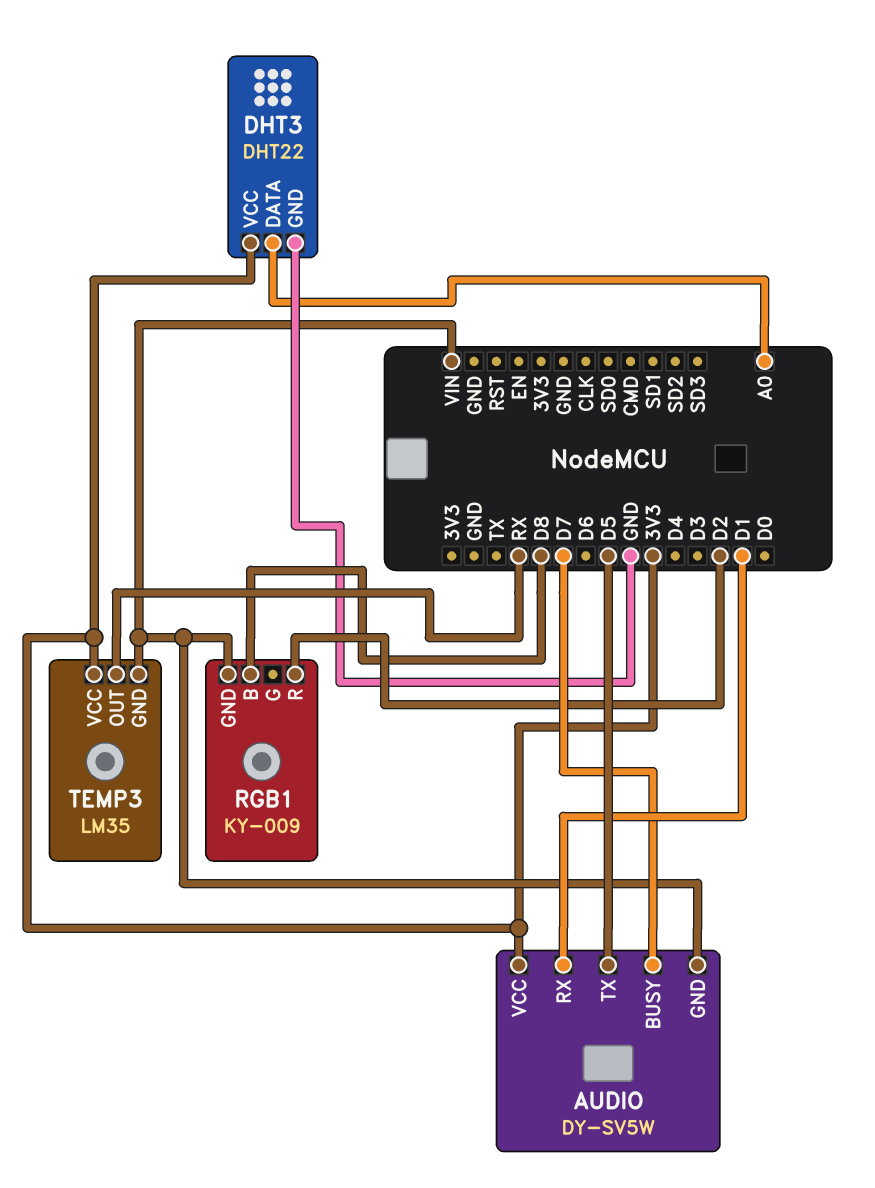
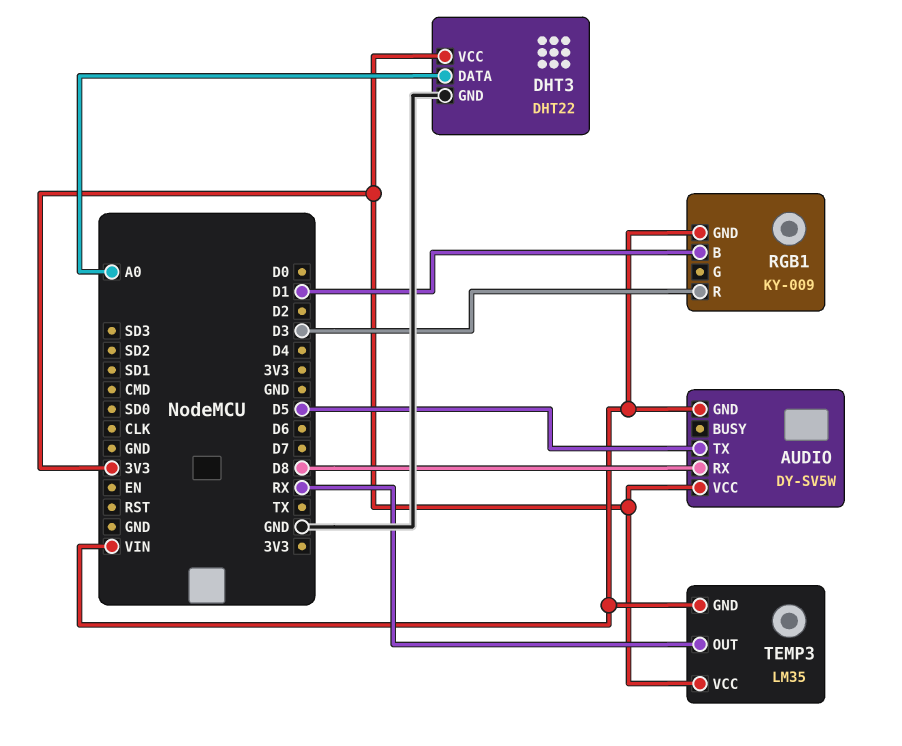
AUDIO pin BUSY: D7 -> none
AUDIO pin RX: D1 -> D8
RGB1 pin B: D8 -> D1
RGB1 pin R: D2 -> D3

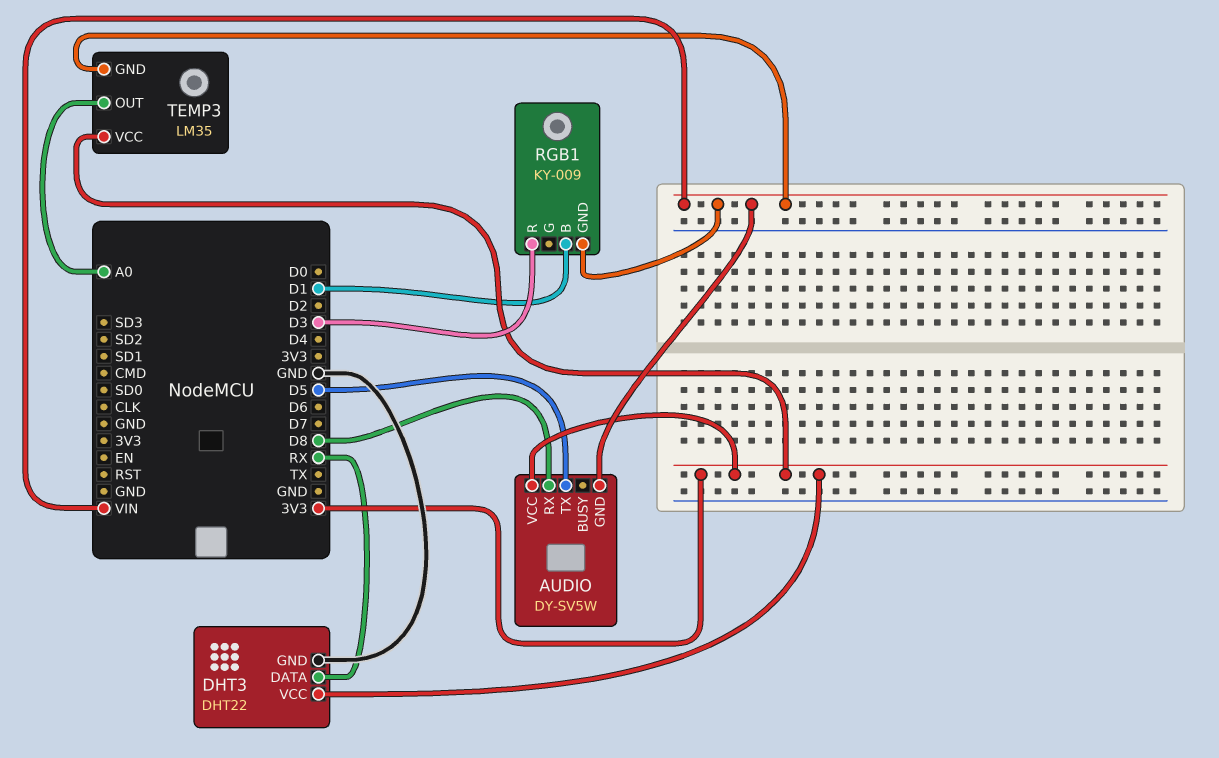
DHT3 pin DATA: A0 -> RX
TEMP3 pin OUT: RX -> A0

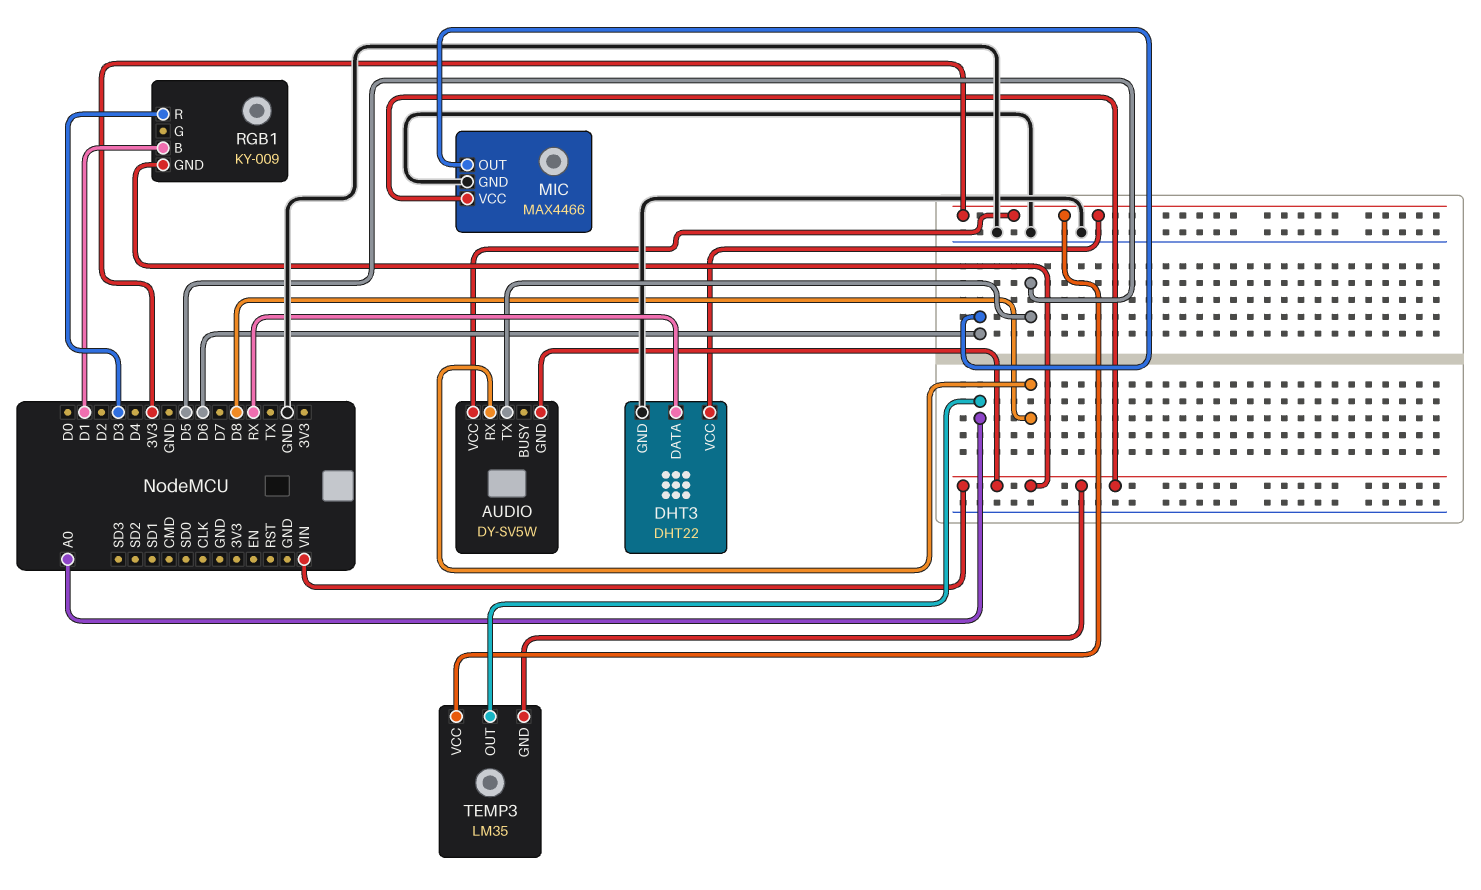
MIC: none -> MAX4466
MIC pin GND: none -> GND
MIC pin OUT: none -> D6
MIC pin VCC: none -> VIN

